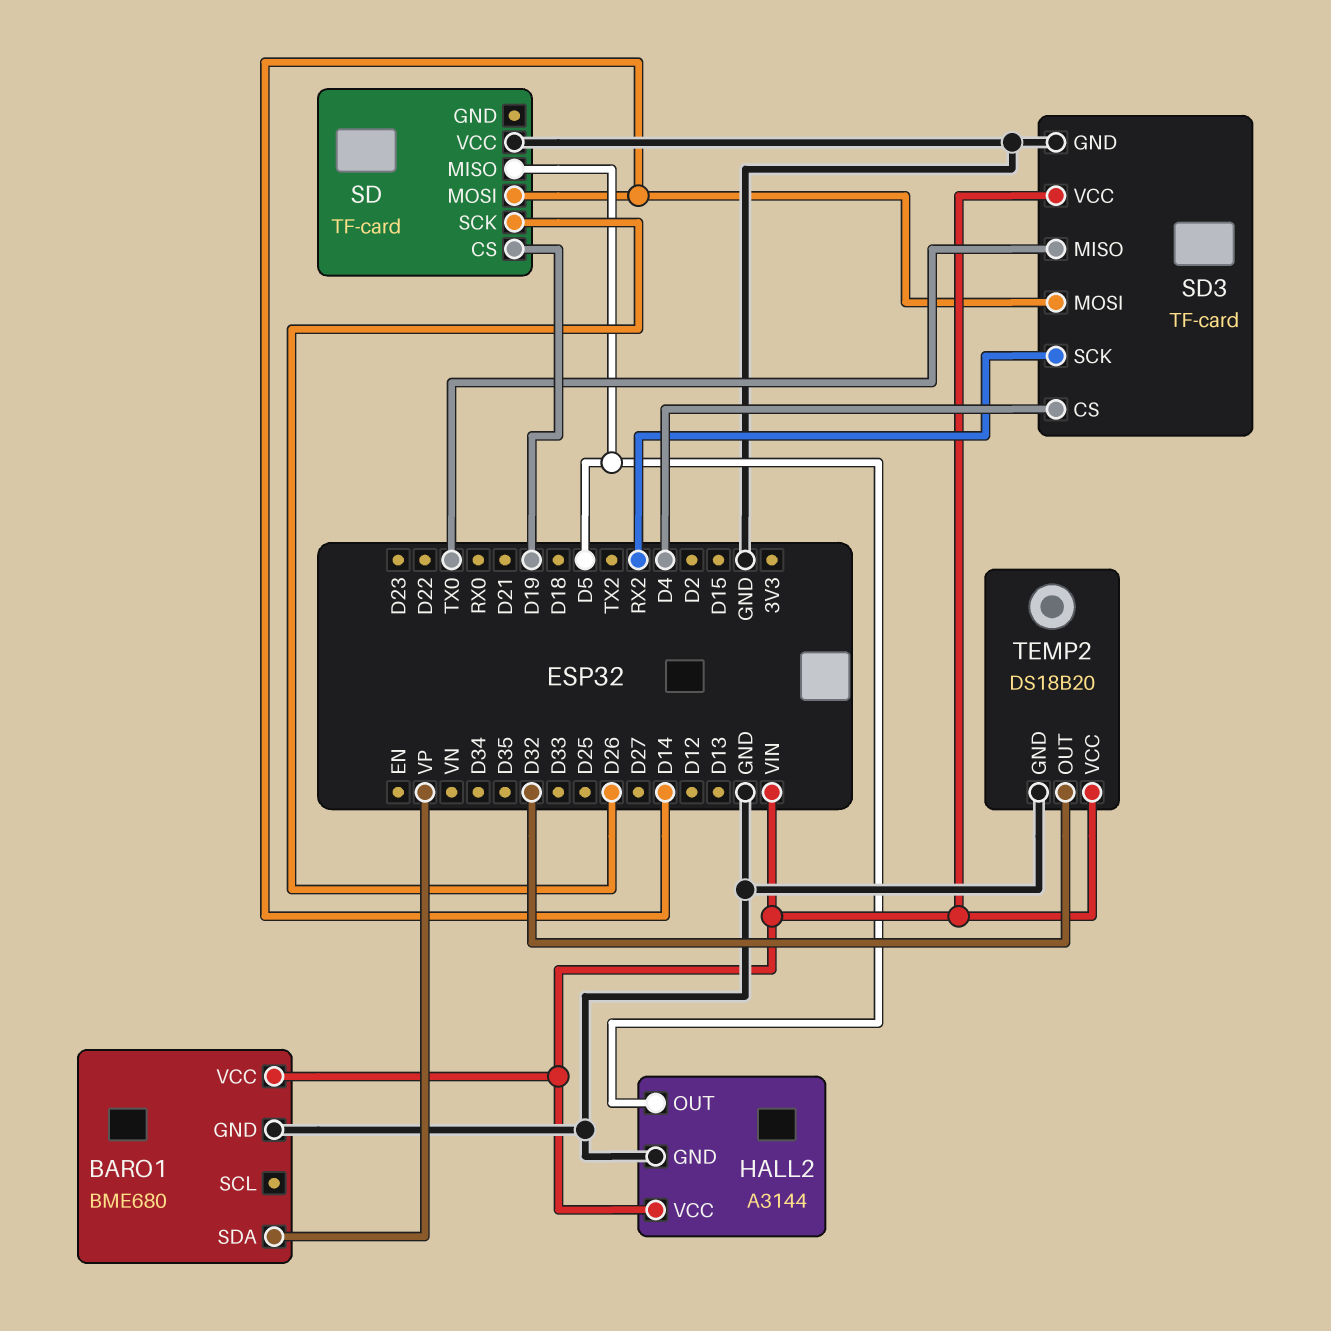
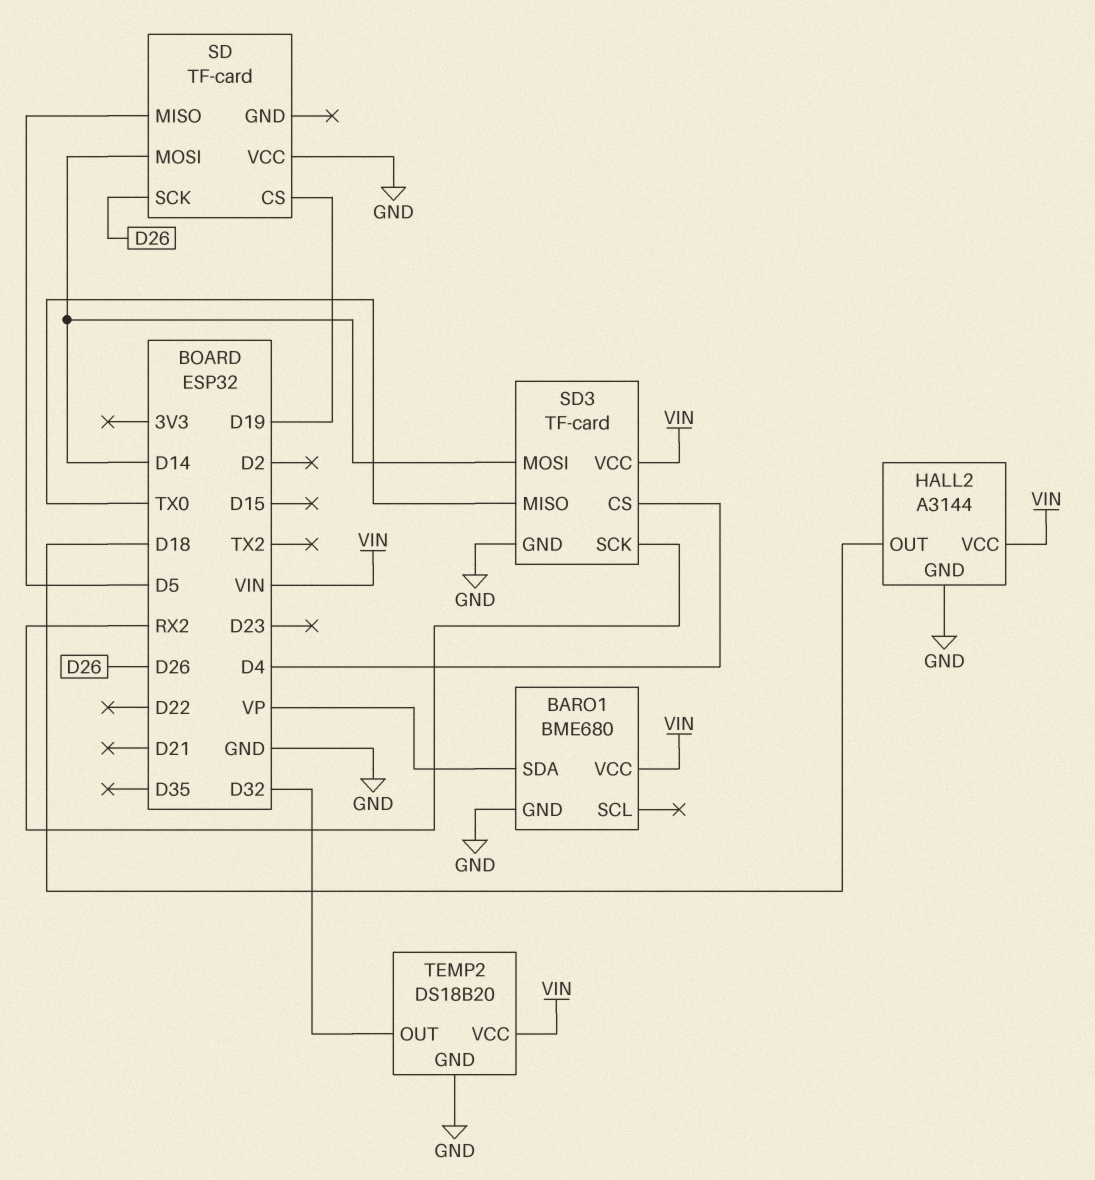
HALL2 pin OUT: D5 -> D18

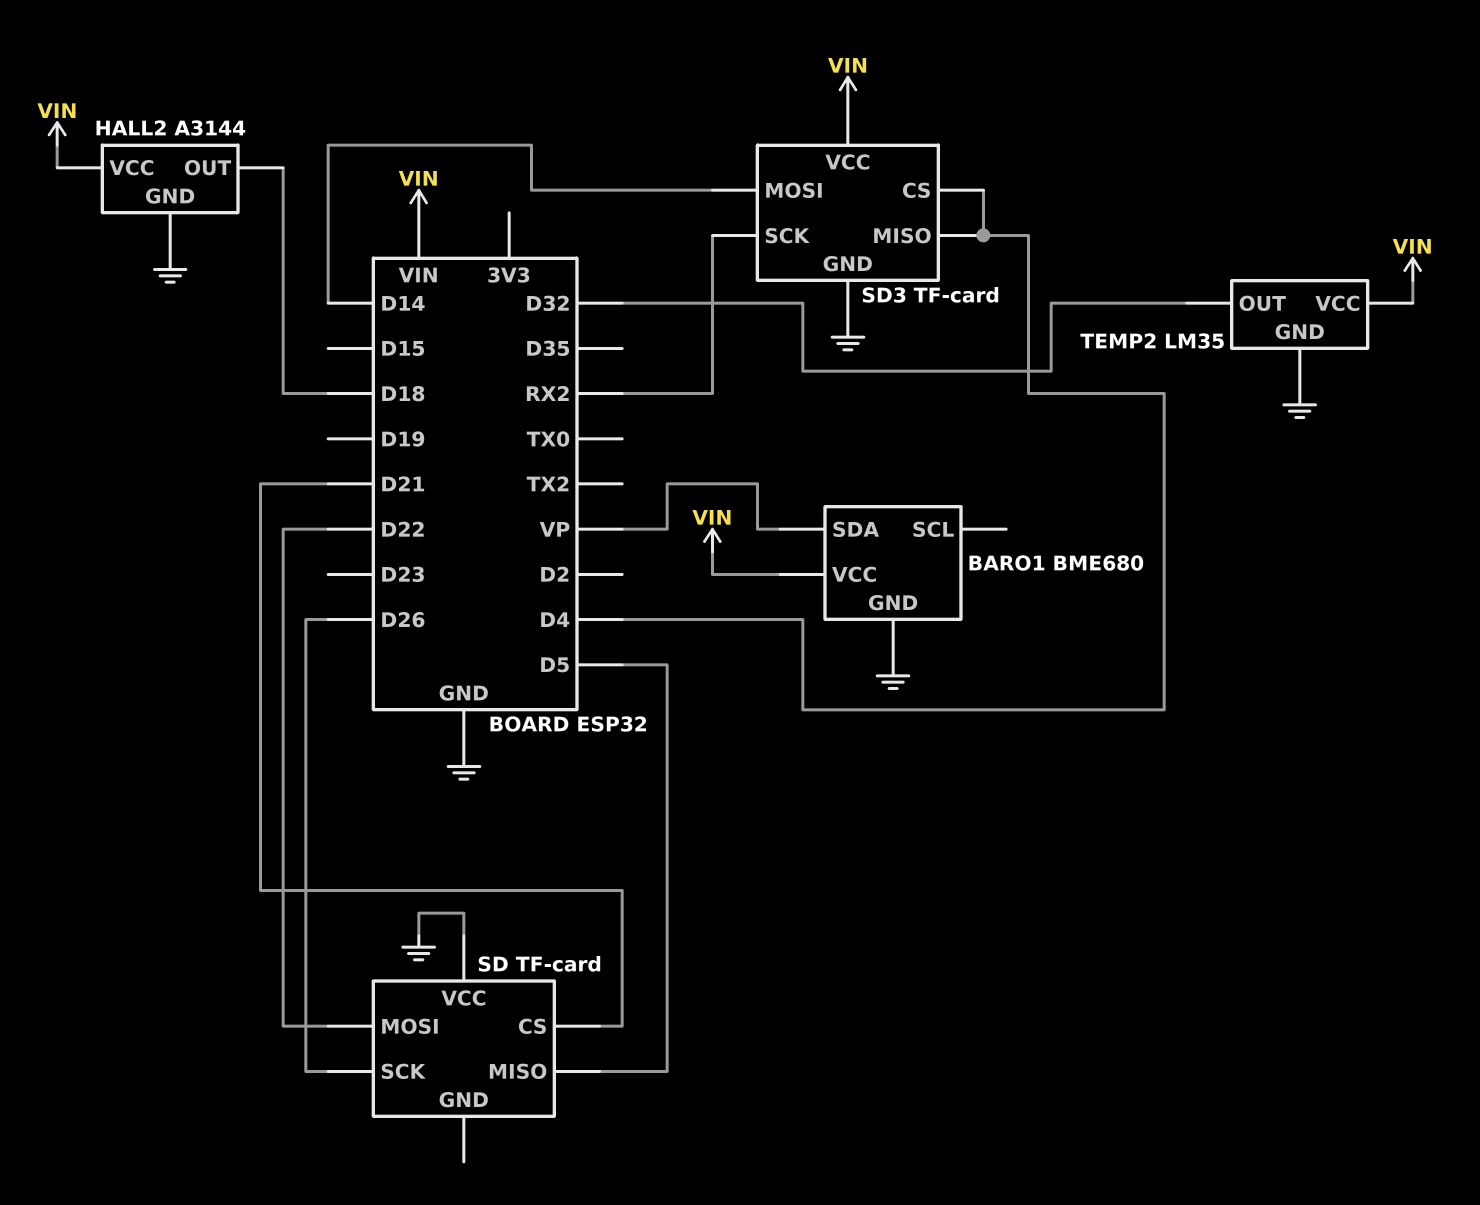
SD pin CS: D19 -> D21
SD pin MOSI: D14 -> D22
SD3 pin MISO: TX0 -> D4
TEMP2: DS18B20 -> LM35

